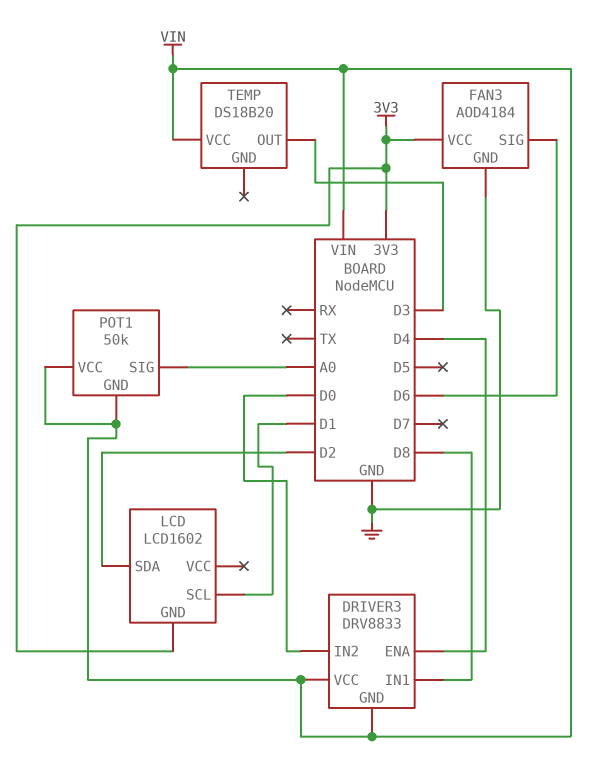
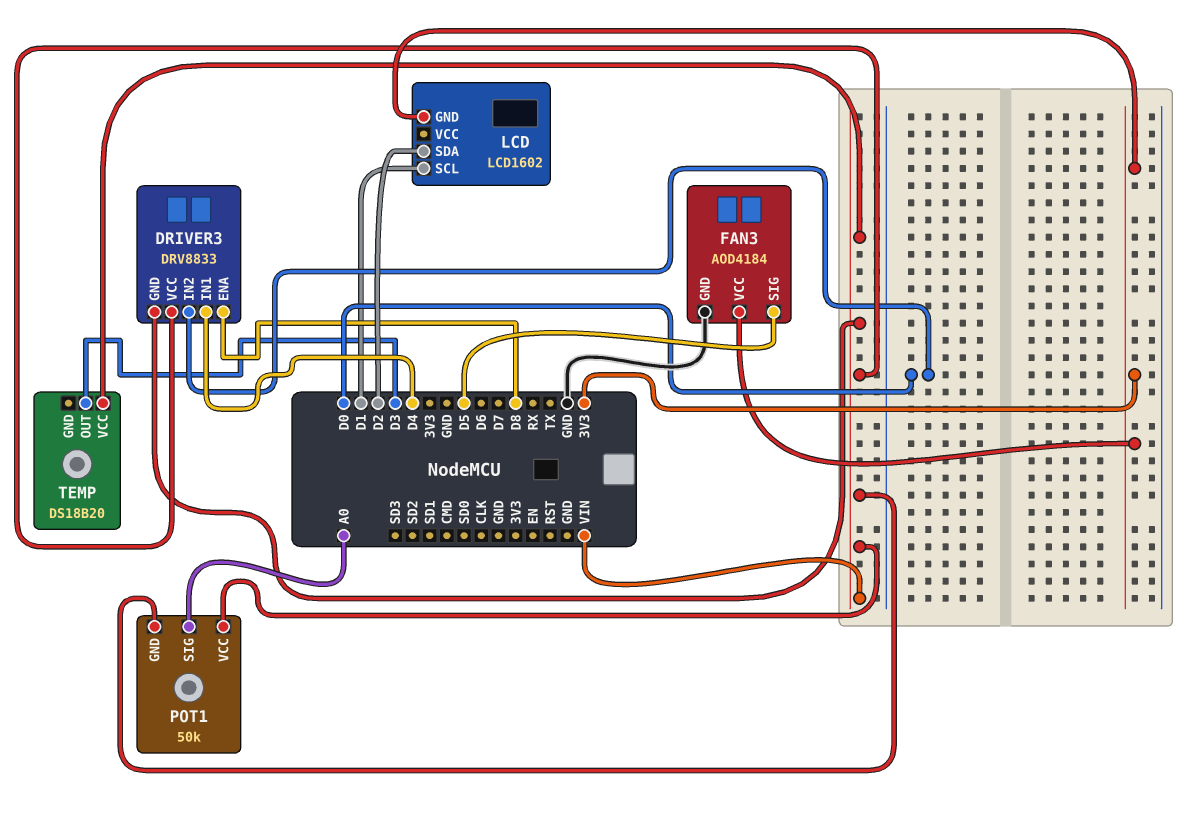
DRIVER3 pin ENA: D4 -> D8
DRIVER3 pin IN1: D8 -> D4
FAN3 pin SIG: D6 -> D5

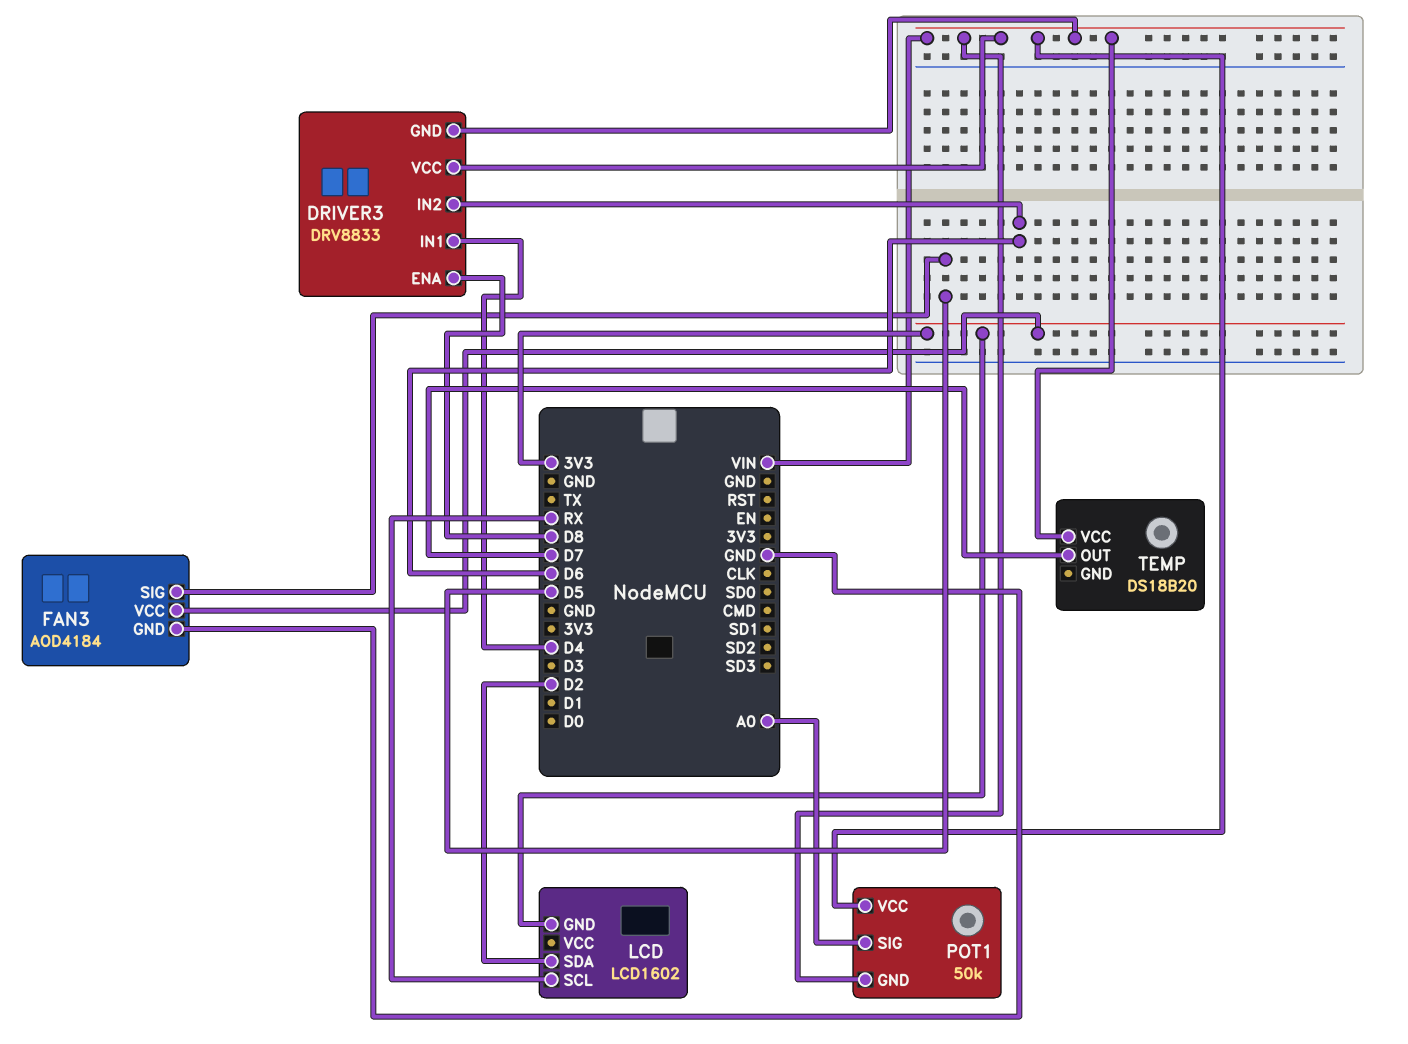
DRIVER3 pin IN2: D0 -> D6
LCD pin SCL: D1 -> RX
TEMP pin OUT: D3 -> D7

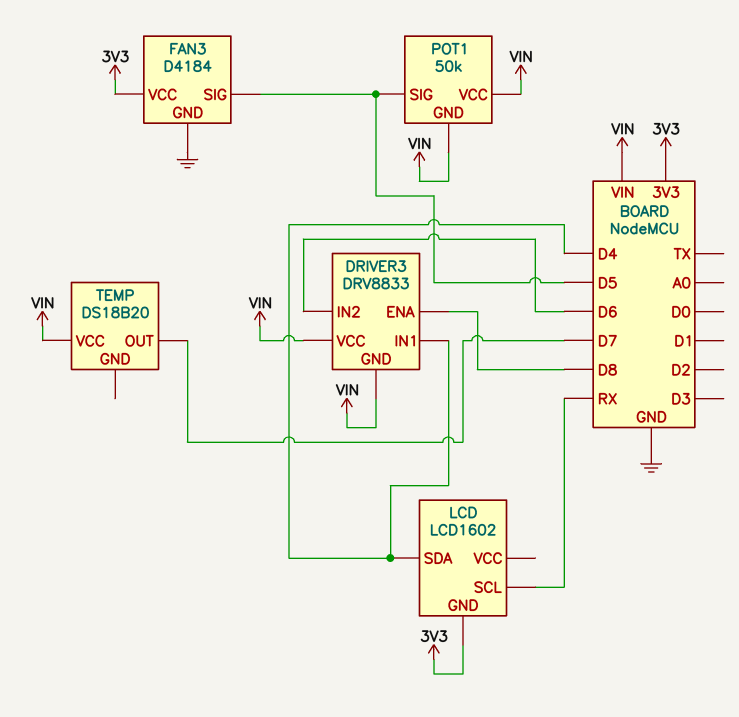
FAN3: AOD4184 -> D4184
LCD pin SDA: D2 -> D4
POT1 pin SIG: A0 -> D5

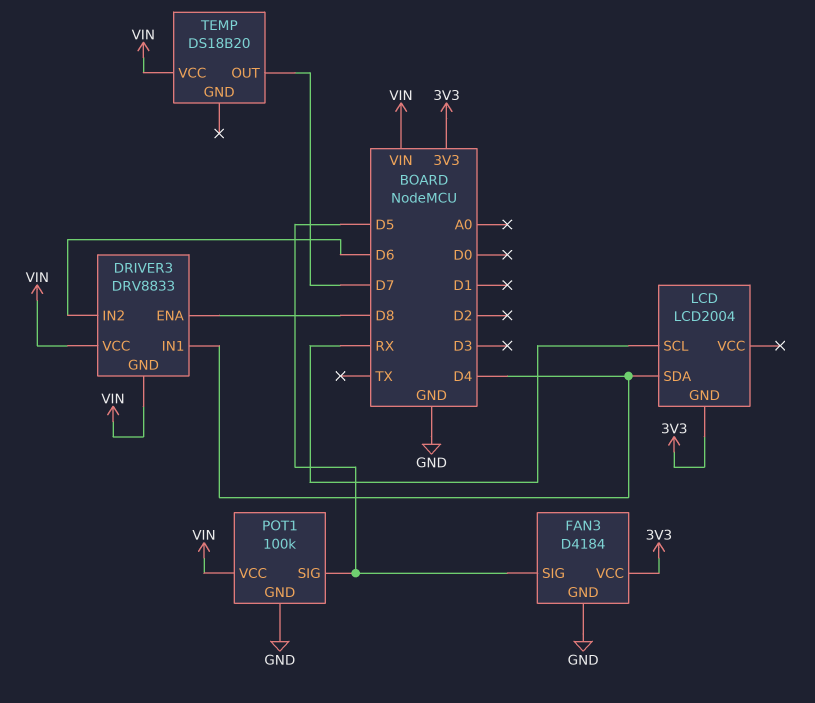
LCD: LCD1602 -> LCD2004
POT1: 50k -> 100k
POT1 pin GND: VIN -> GND

